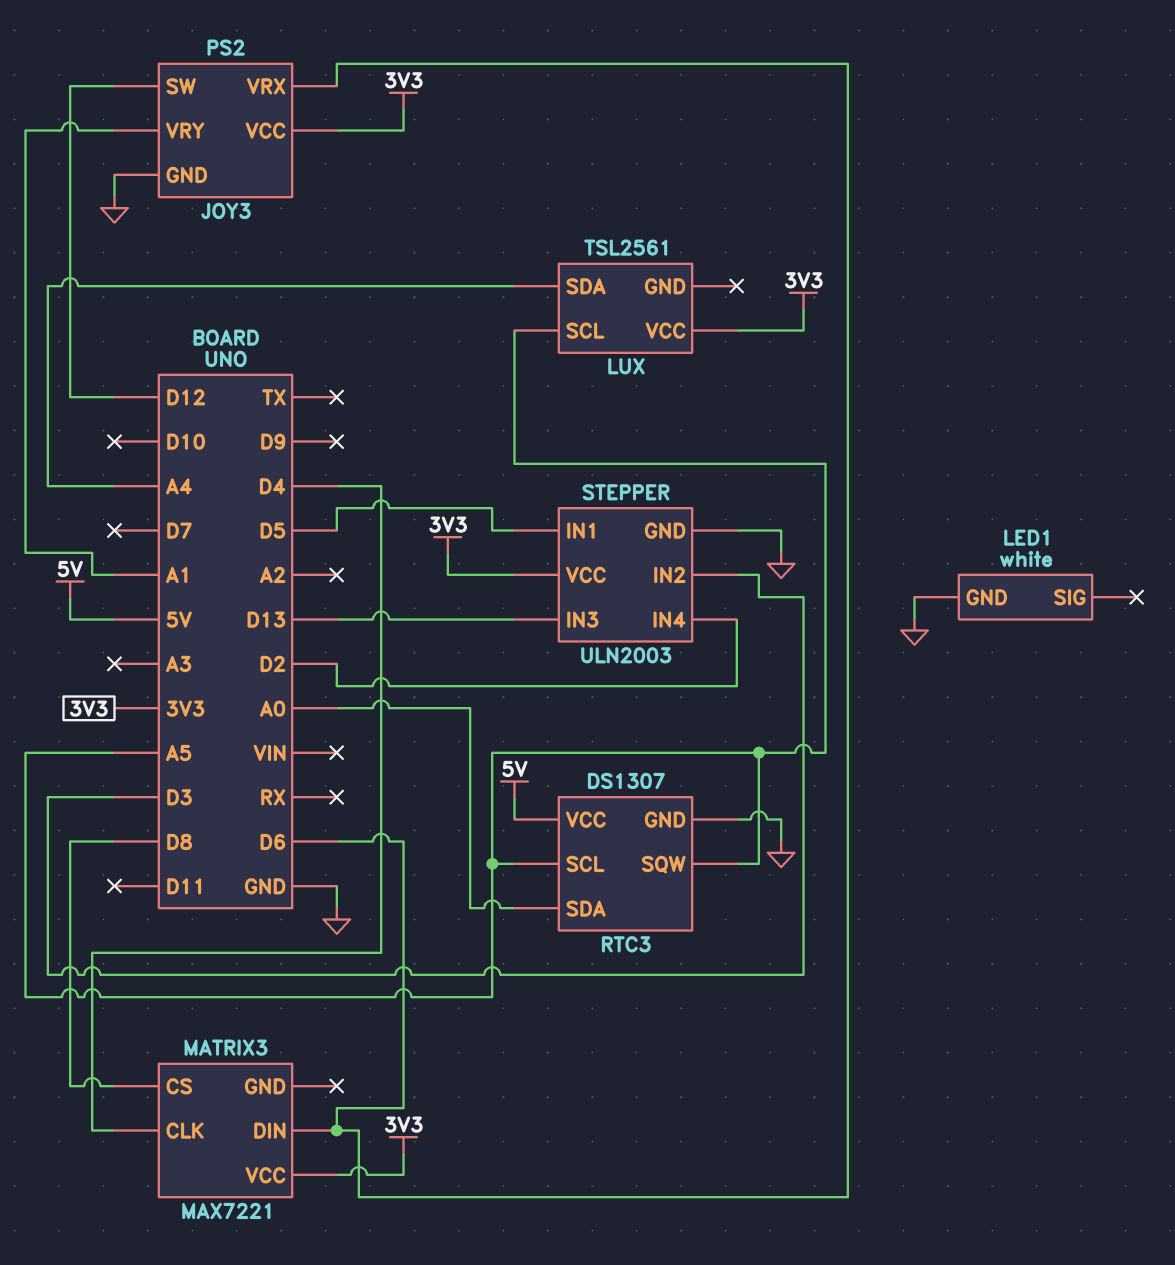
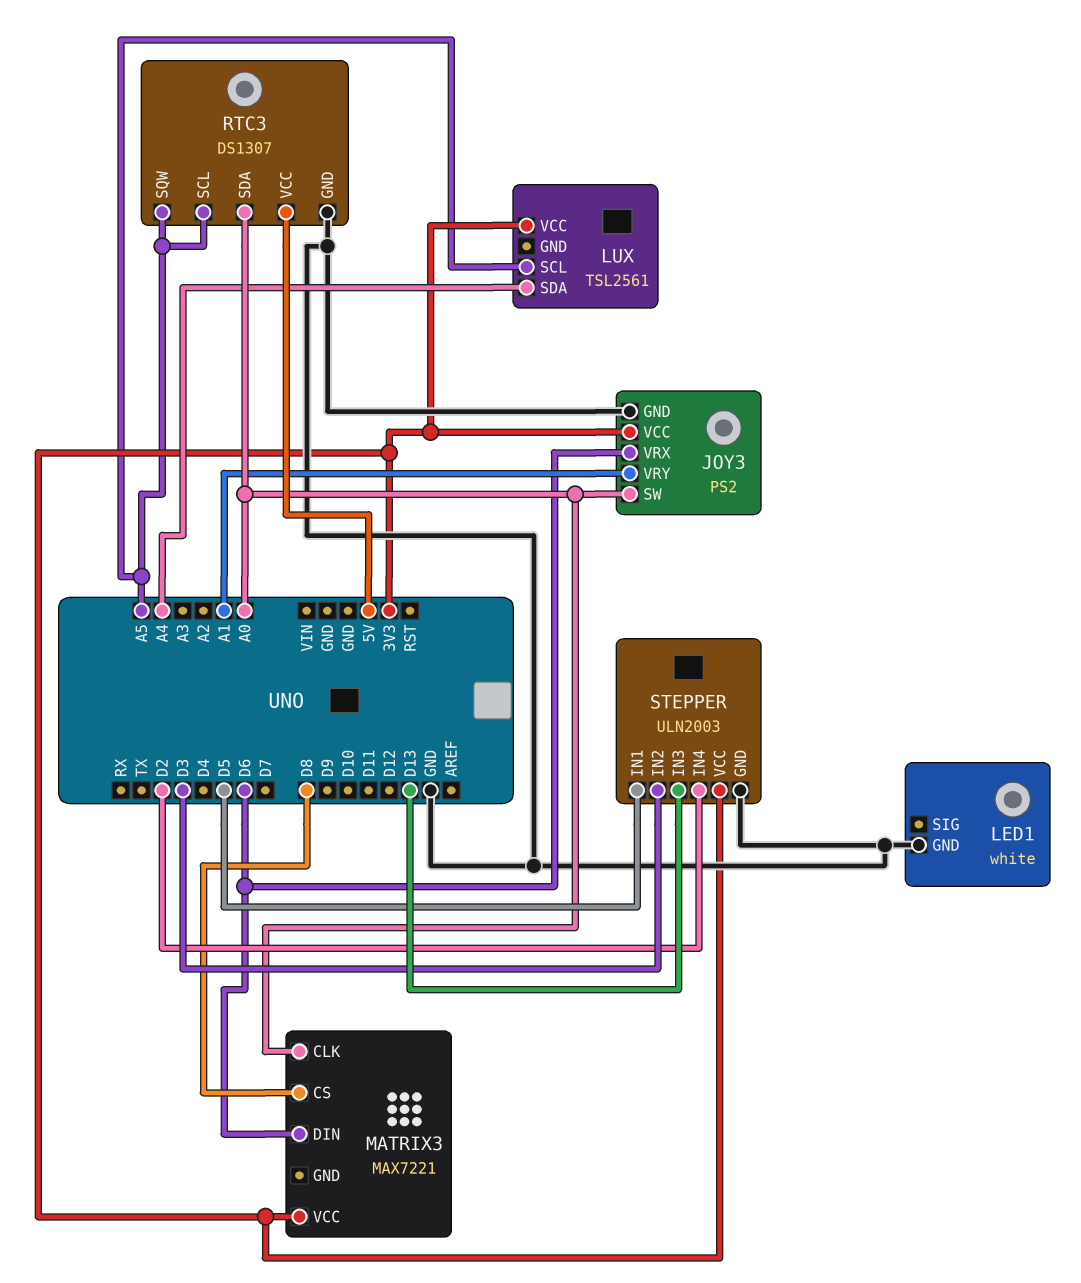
JOY3 pin SW: D12 -> A0
MATRIX3 pin CLK: D4 -> A0

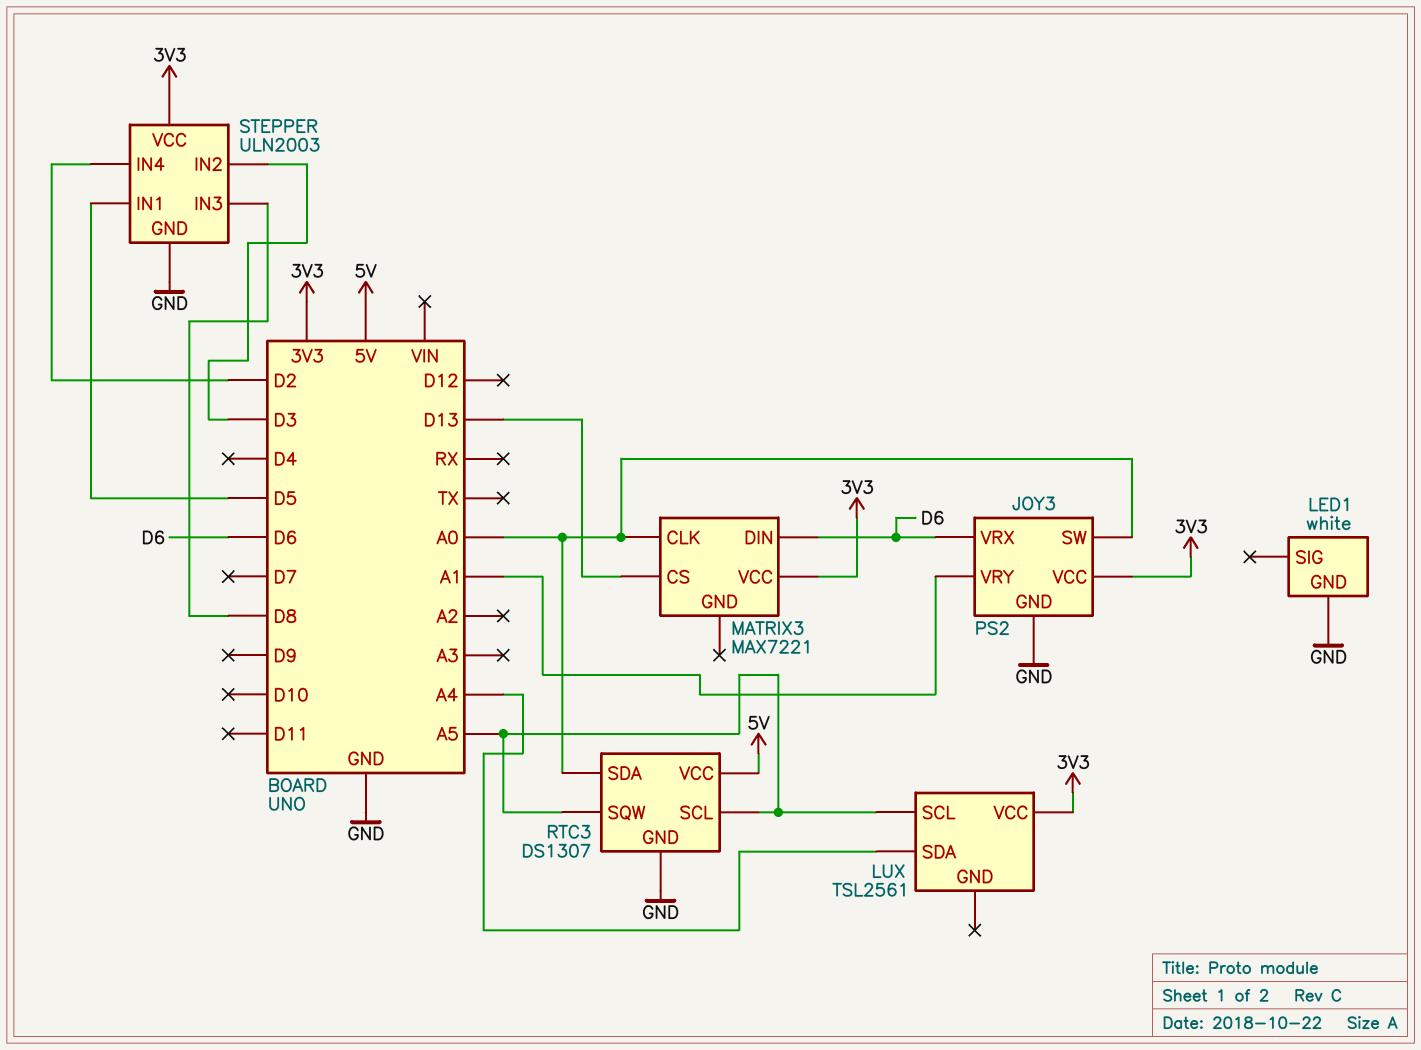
MATRIX3 pin CS: D8 -> D13
STEPPER pin IN3: D13 -> D8

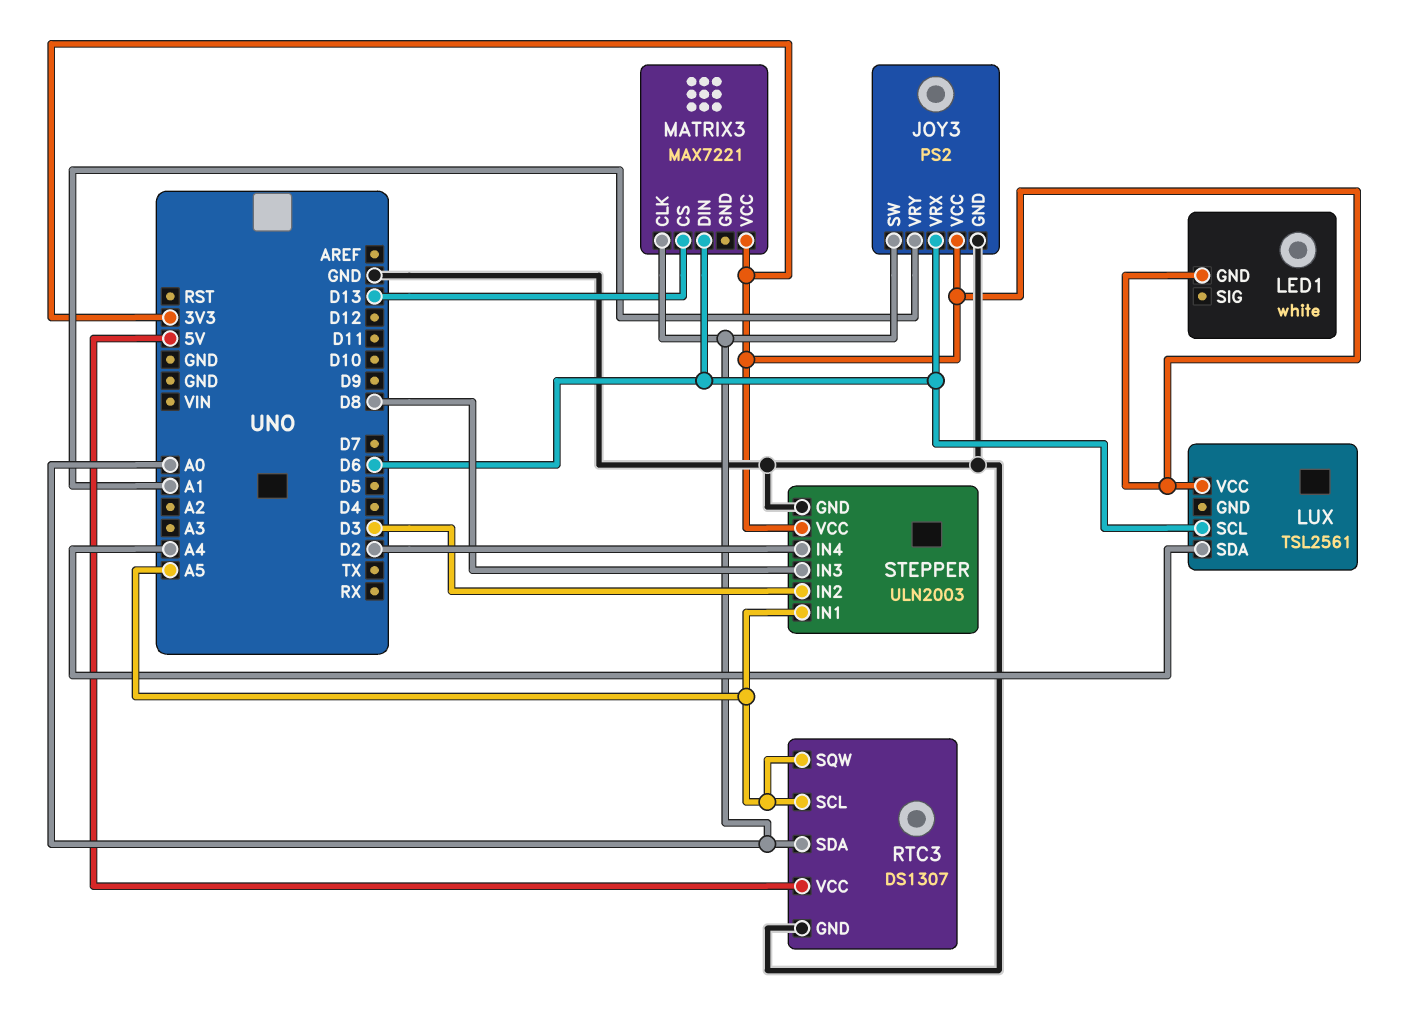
LED1 pin GND: GND -> 3V3
LUX pin SCL: A5 -> D6
STEPPER pin IN1: D5 -> A5

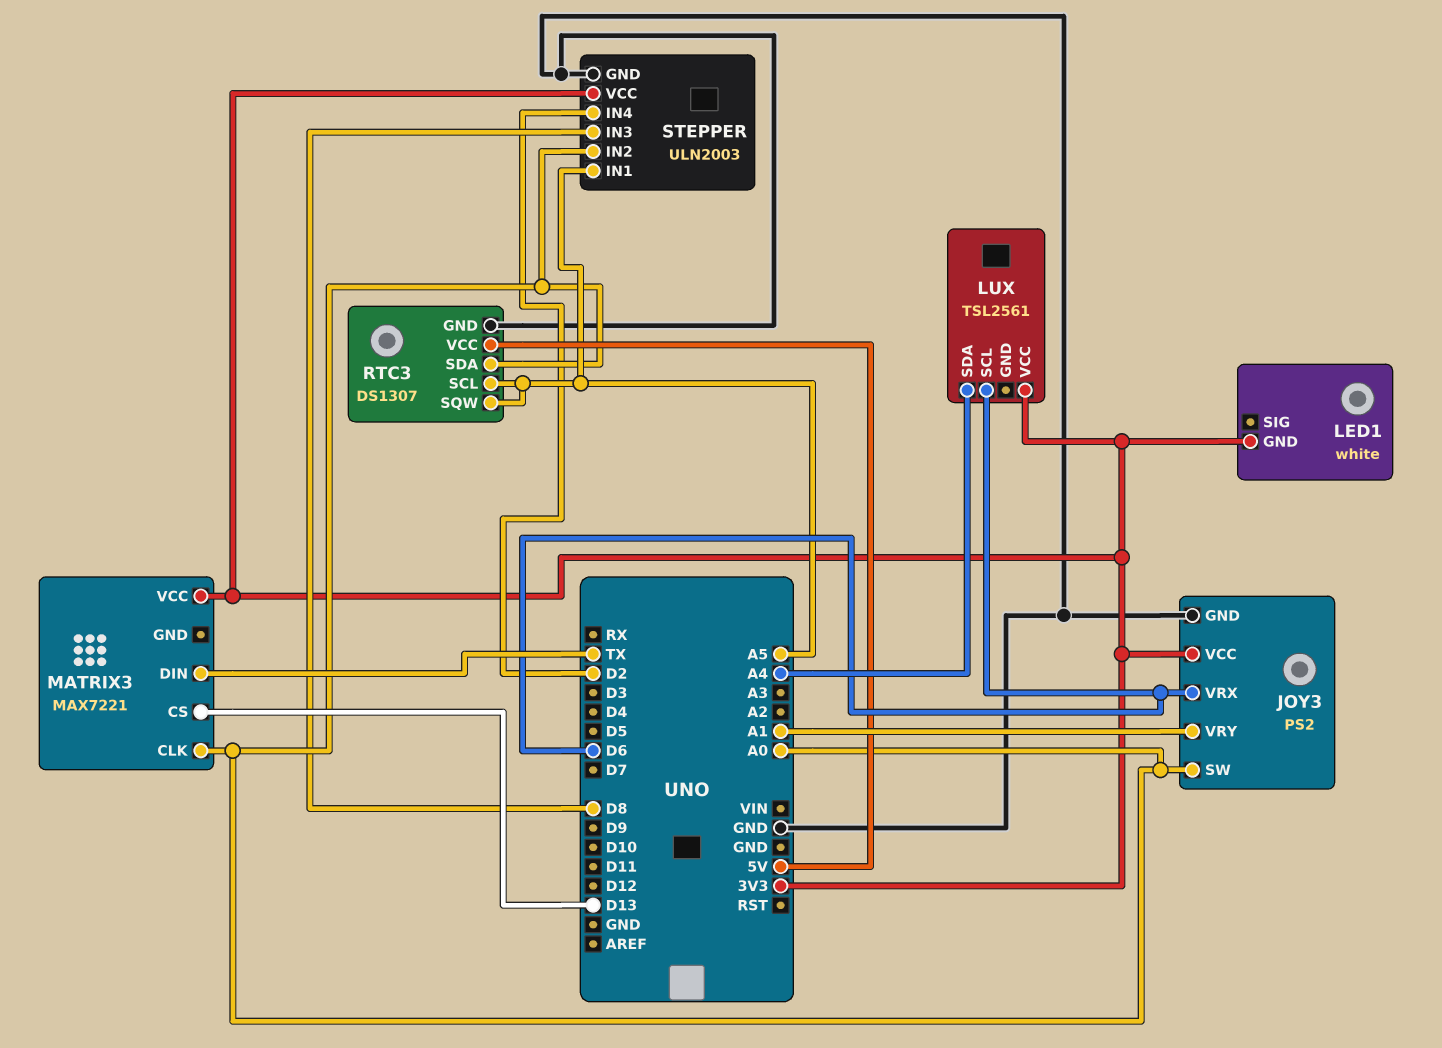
MATRIX3 pin DIN: D6 -> TX
STEPPER pin IN2: D3 -> A0

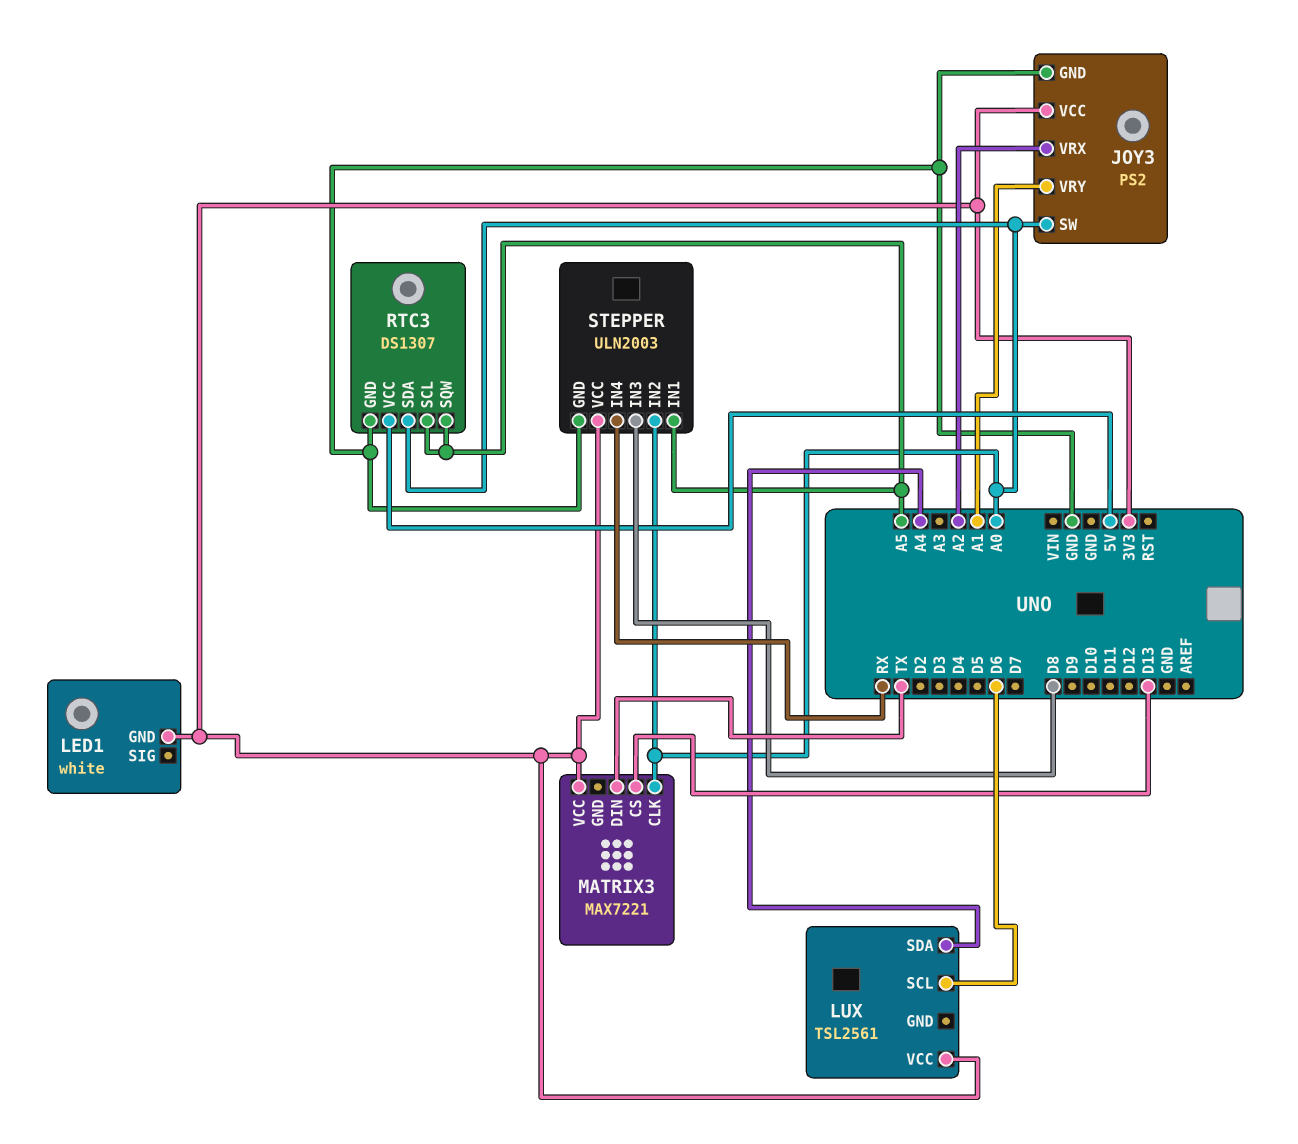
JOY3 pin VRX: D6 -> A2
STEPPER pin IN4: D2 -> RX

